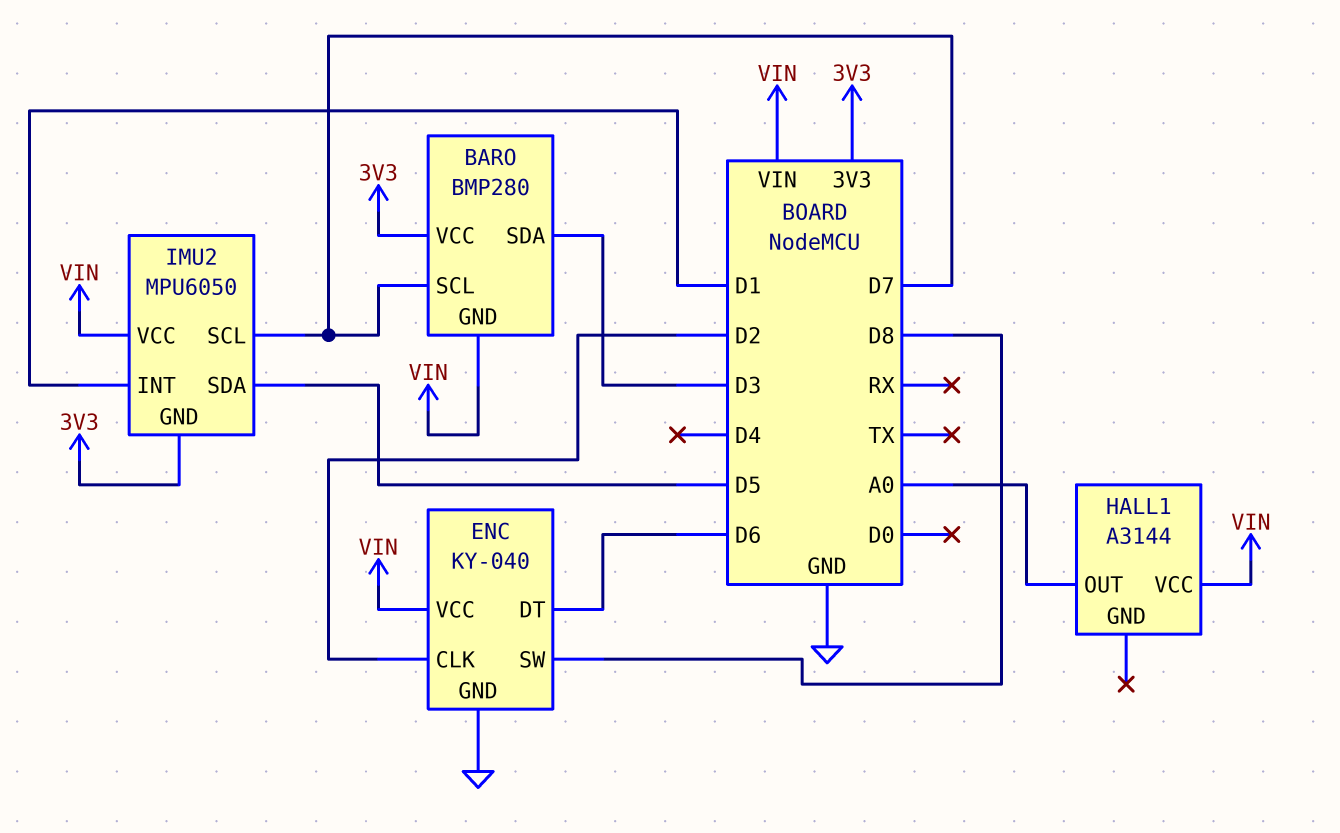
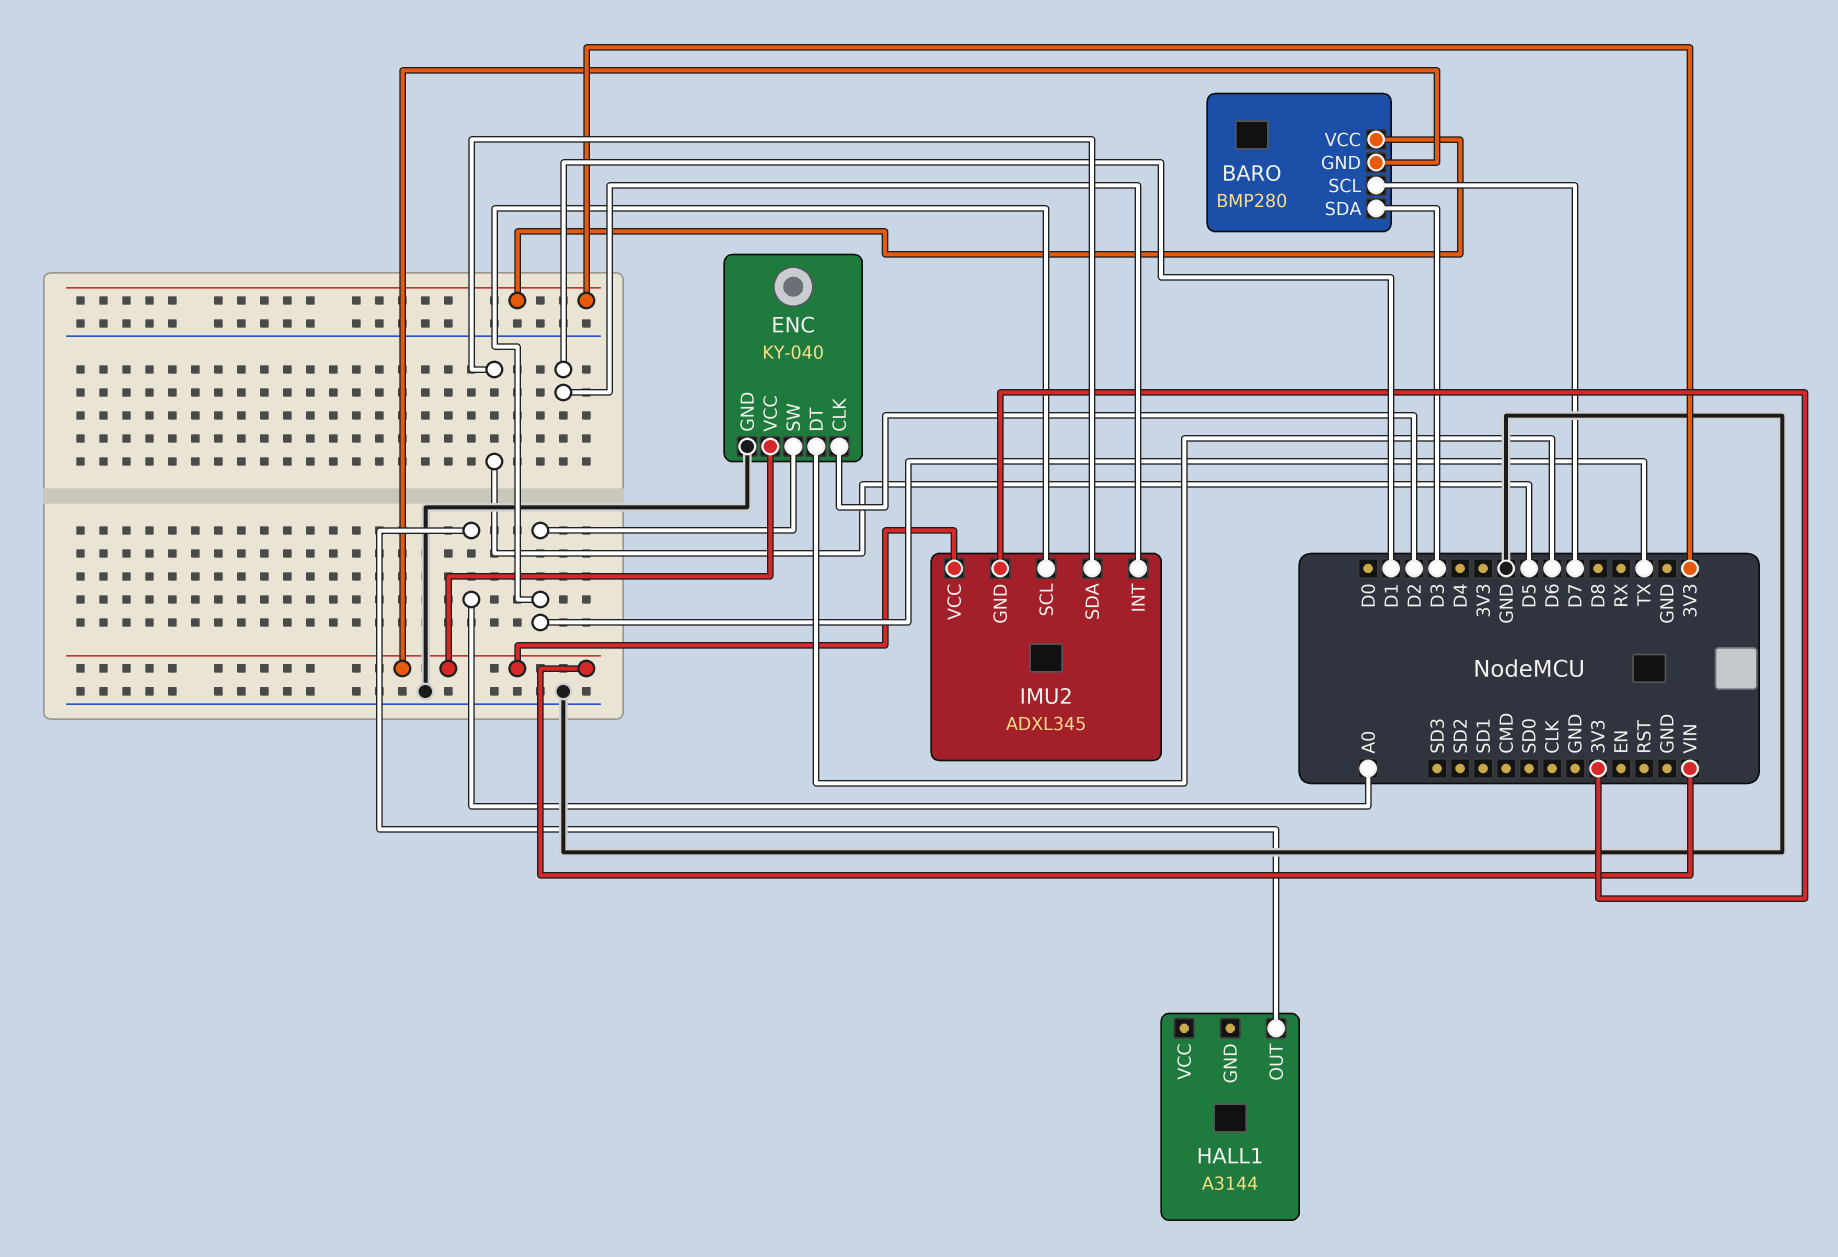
ENC pin SW: D8 -> TX
HALL1 pin VCC: VIN -> none
IMU2: MPU6050 -> ADXL345
IMU2 pin SCL: D7 -> TX

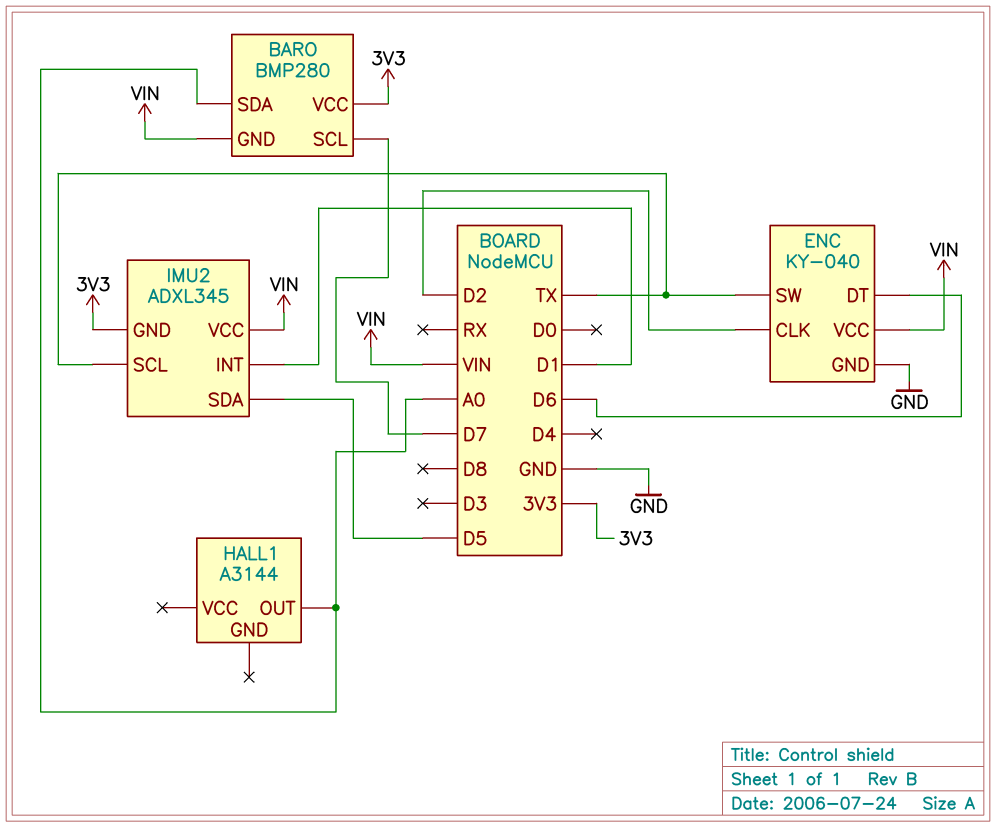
BARO pin SDA: D3 -> A0

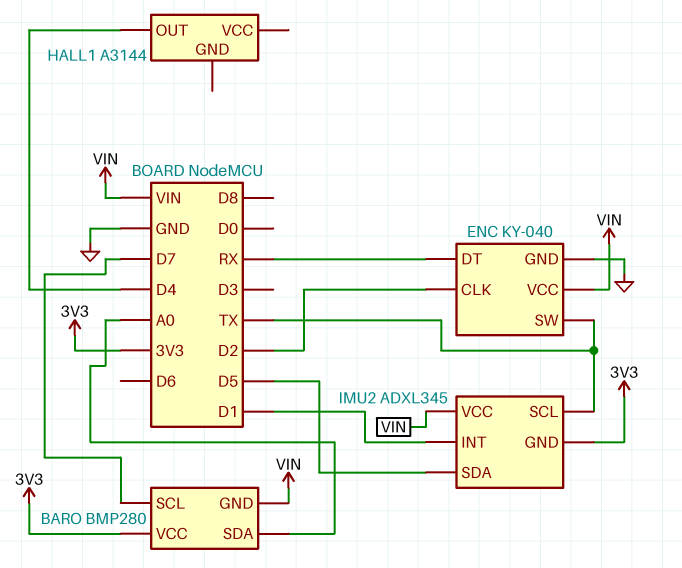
ENC pin DT: D6 -> RX
HALL1 pin OUT: A0 -> D4

